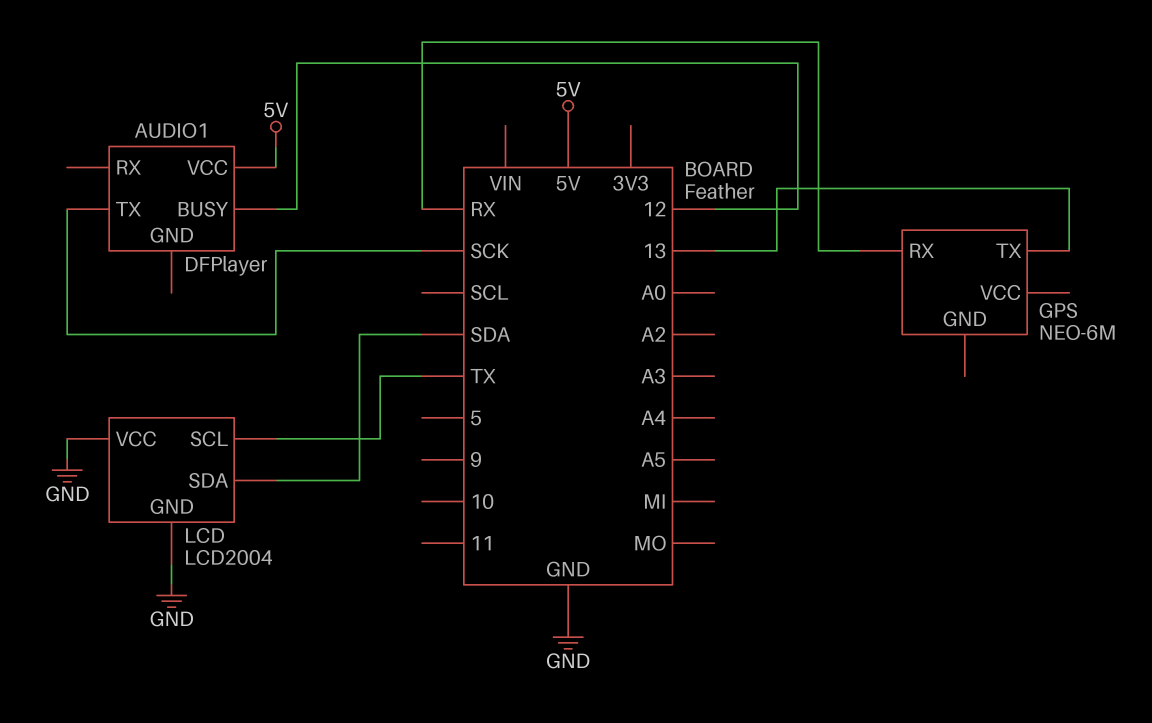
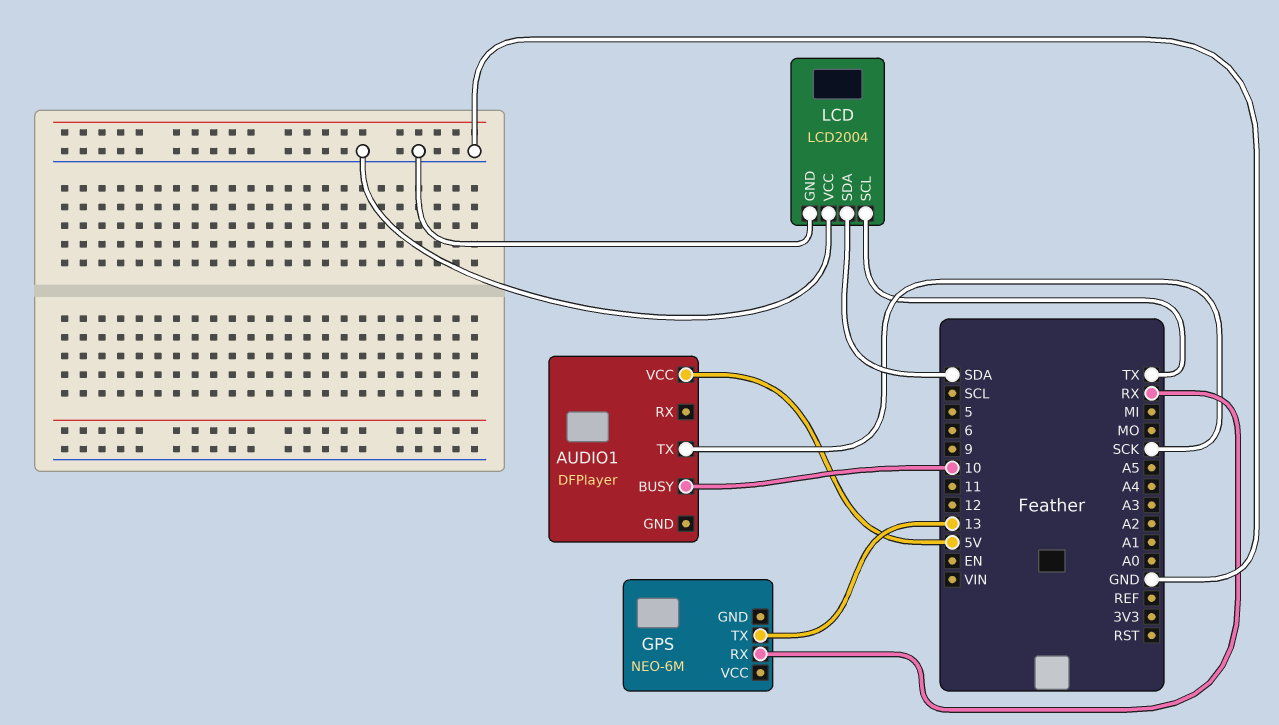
AUDIO1 pin BUSY: 12 -> 10

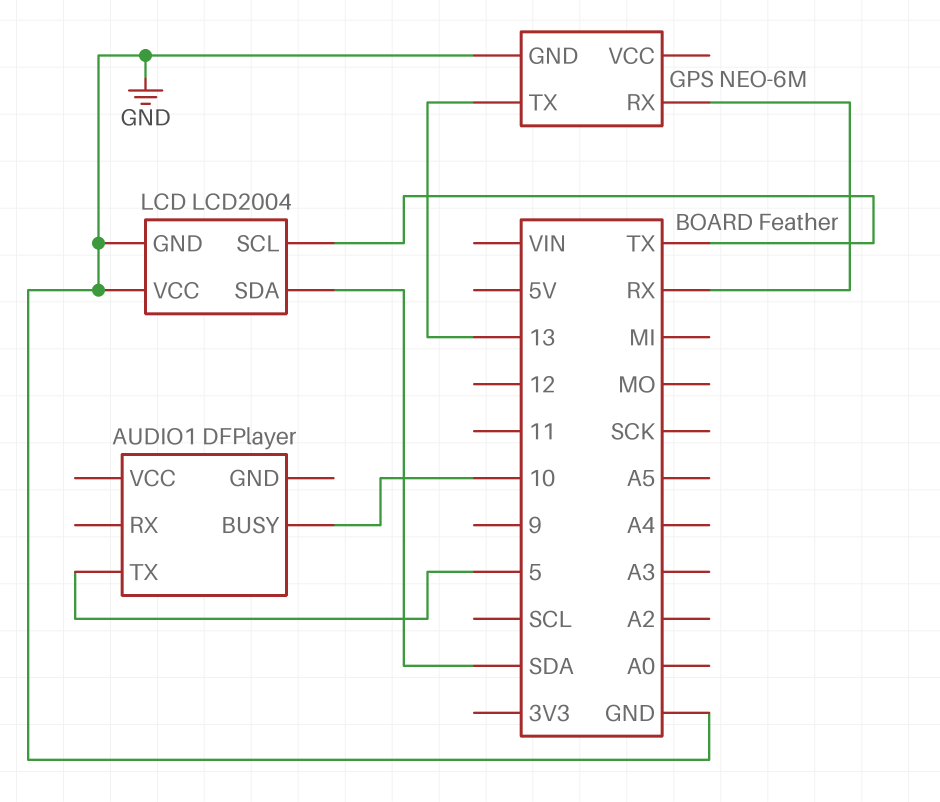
AUDIO1 pin TX: SCK -> 5
AUDIO1 pin VCC: 5V -> none
GPS pin GND: none -> GND

